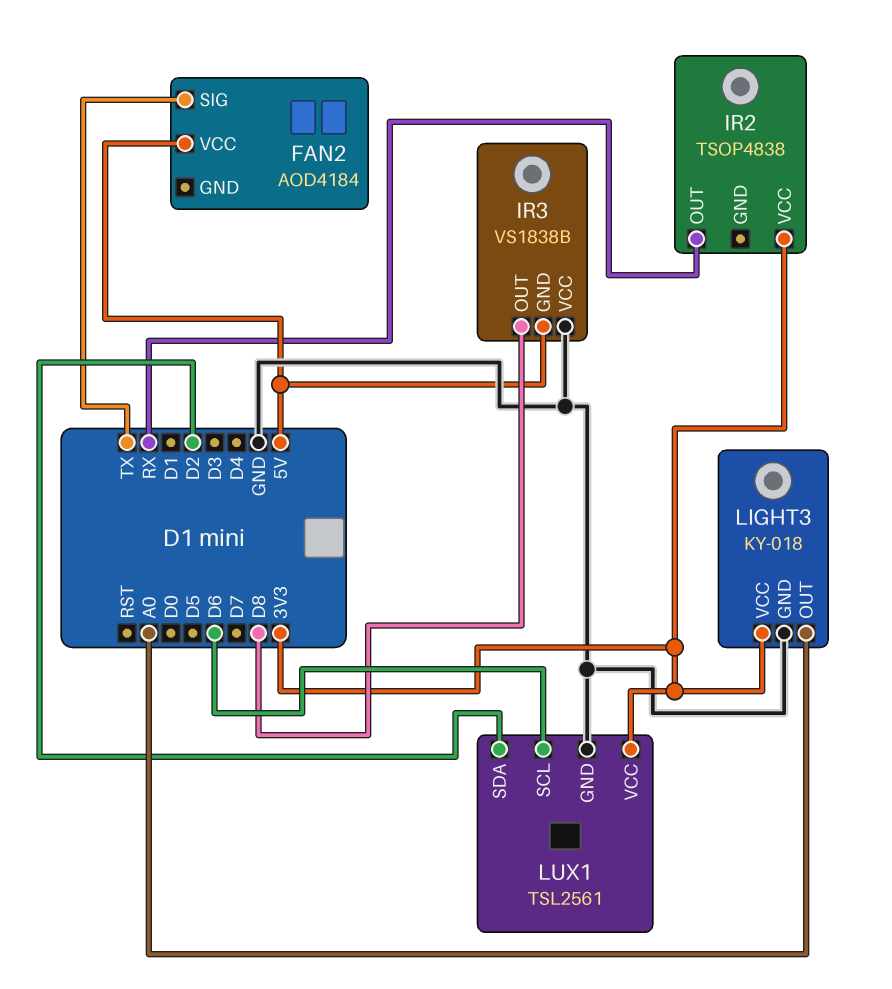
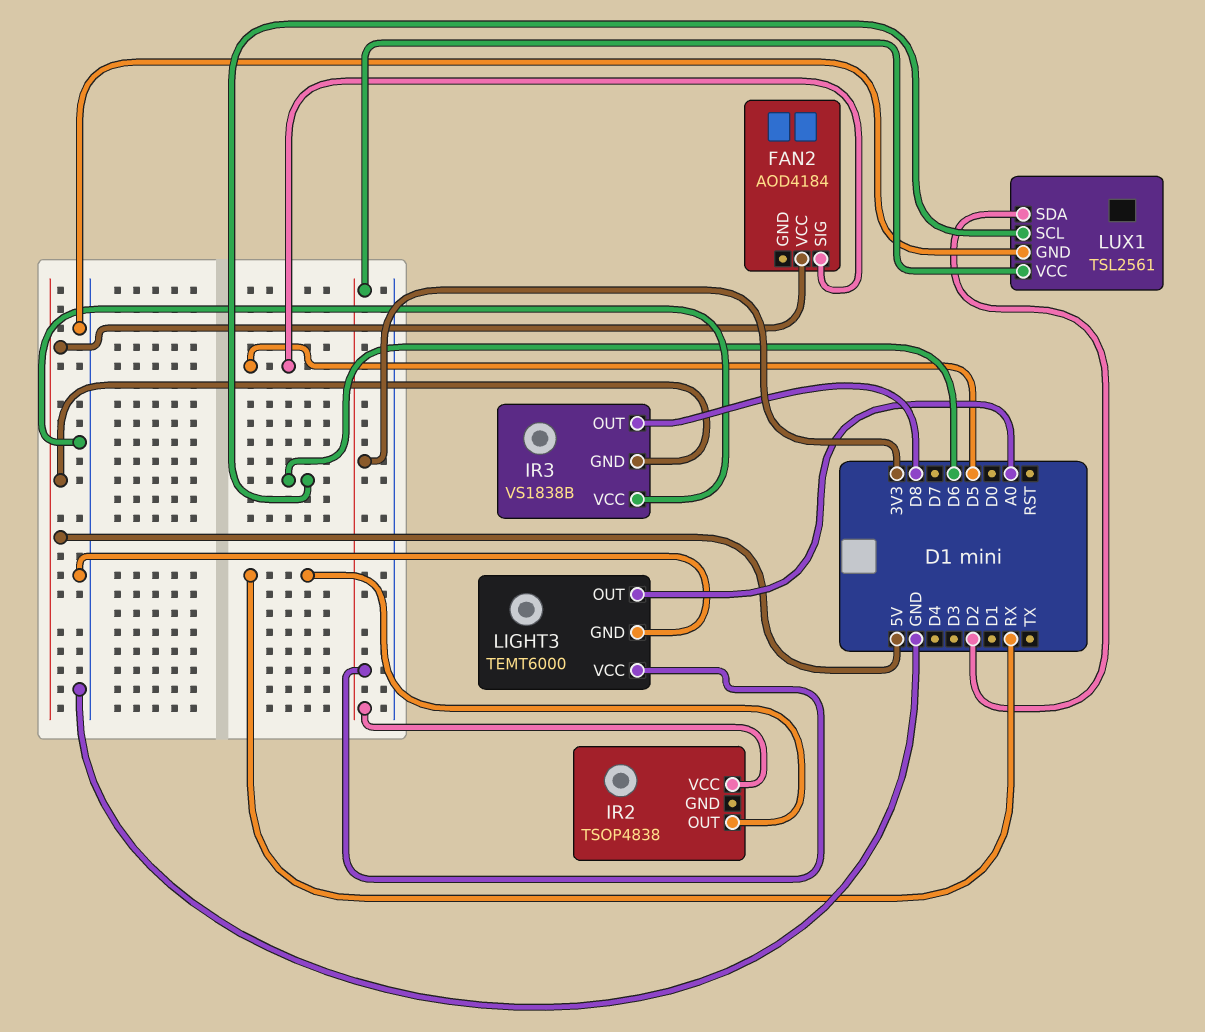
FAN2 pin SIG: TX -> D5
LIGHT3: KY-018 -> TEMT6000

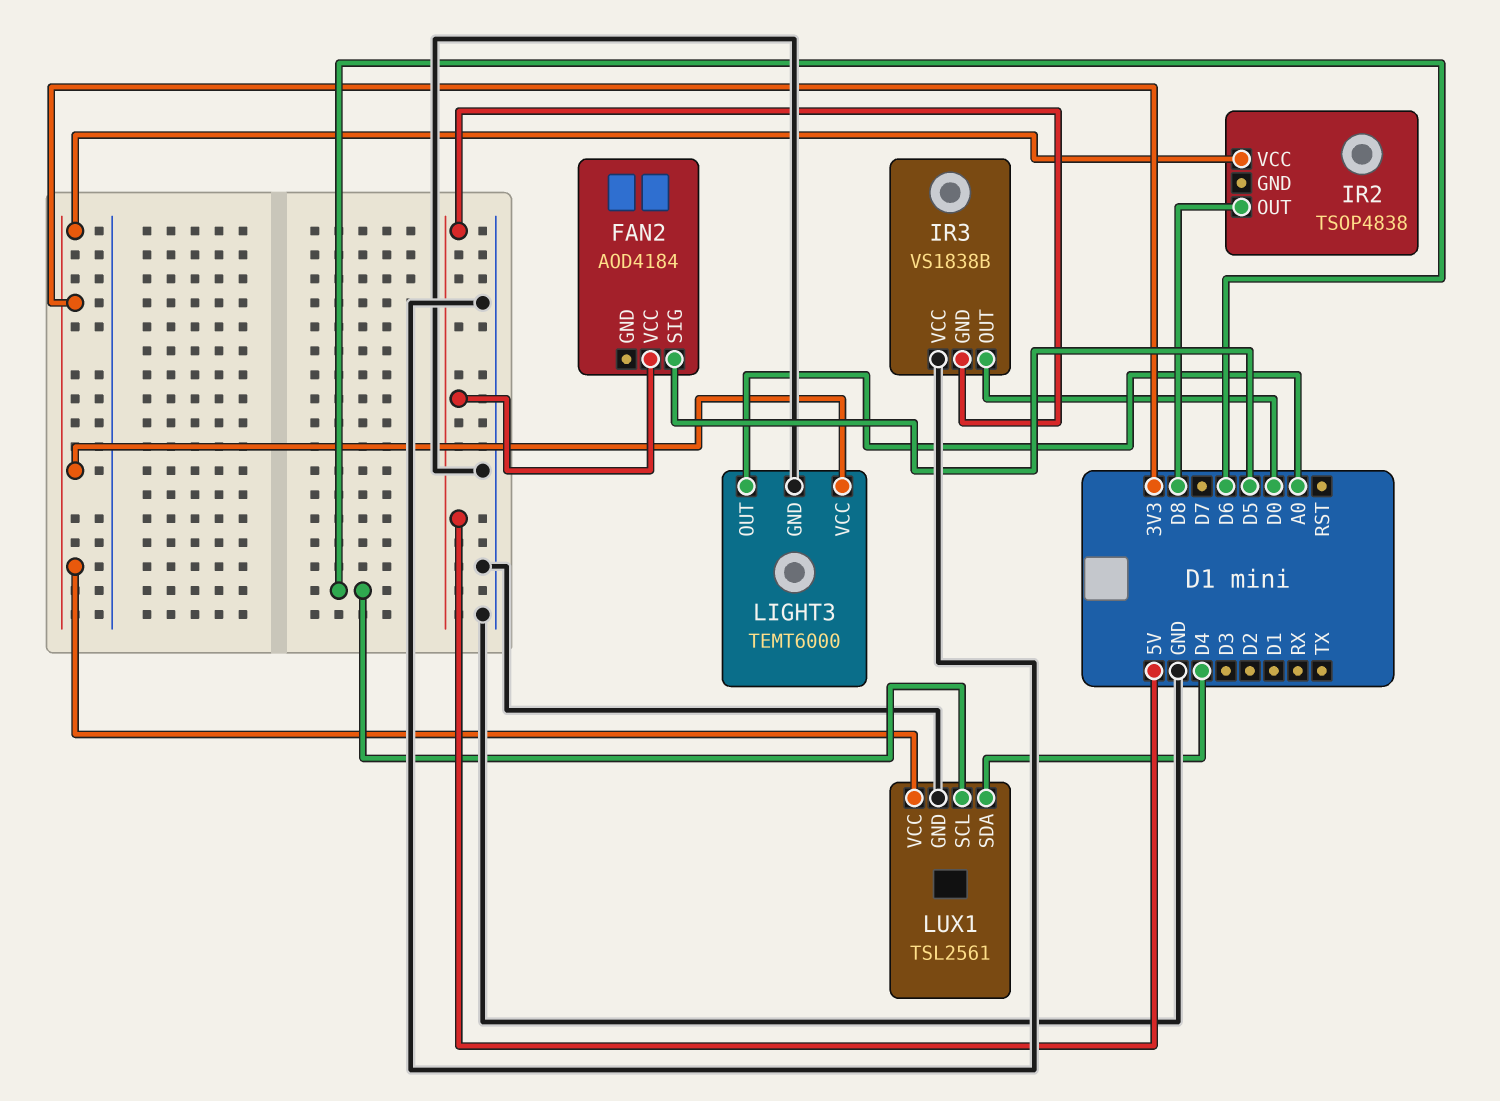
IR2 pin OUT: RX -> D8
IR3 pin OUT: D8 -> D0
LUX1 pin SDA: D2 -> D4

